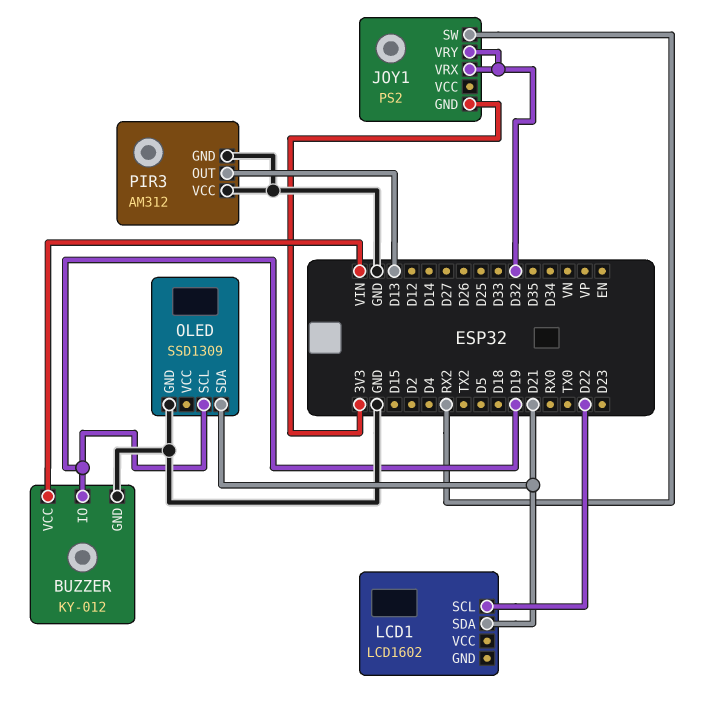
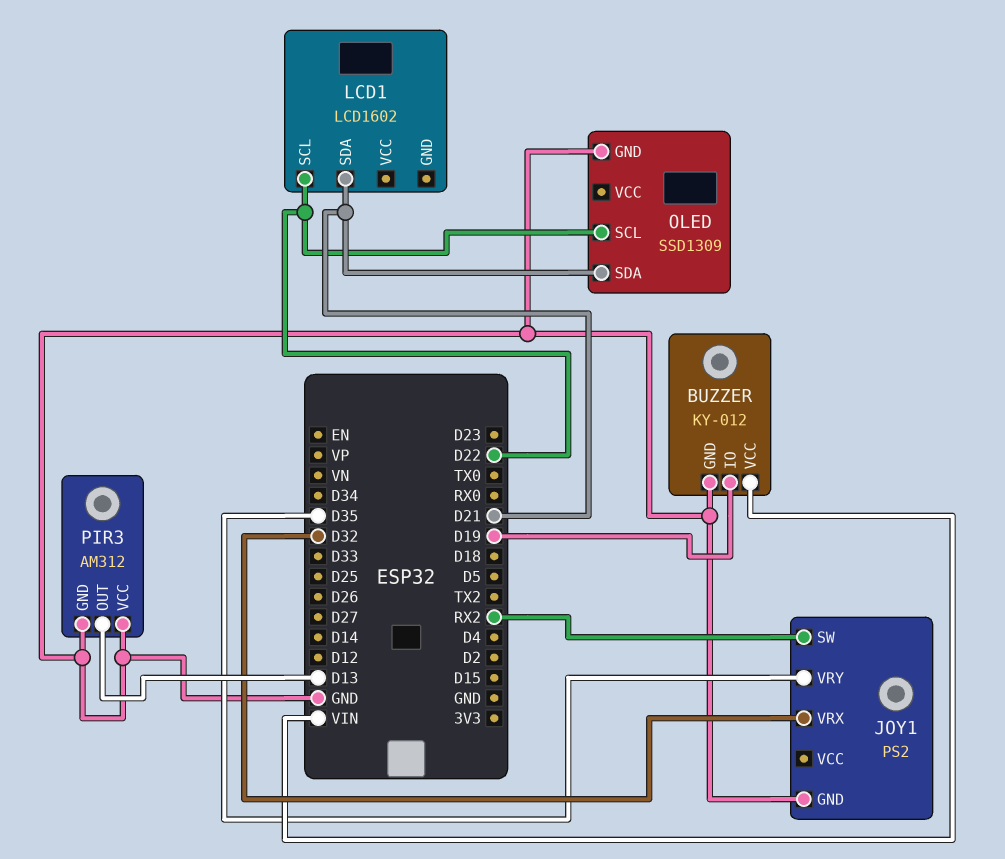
JOY1 pin GND: 3V3 -> GND
JOY1 pin VRY: D32 -> D35
OLED pin SCL: D19 -> D22

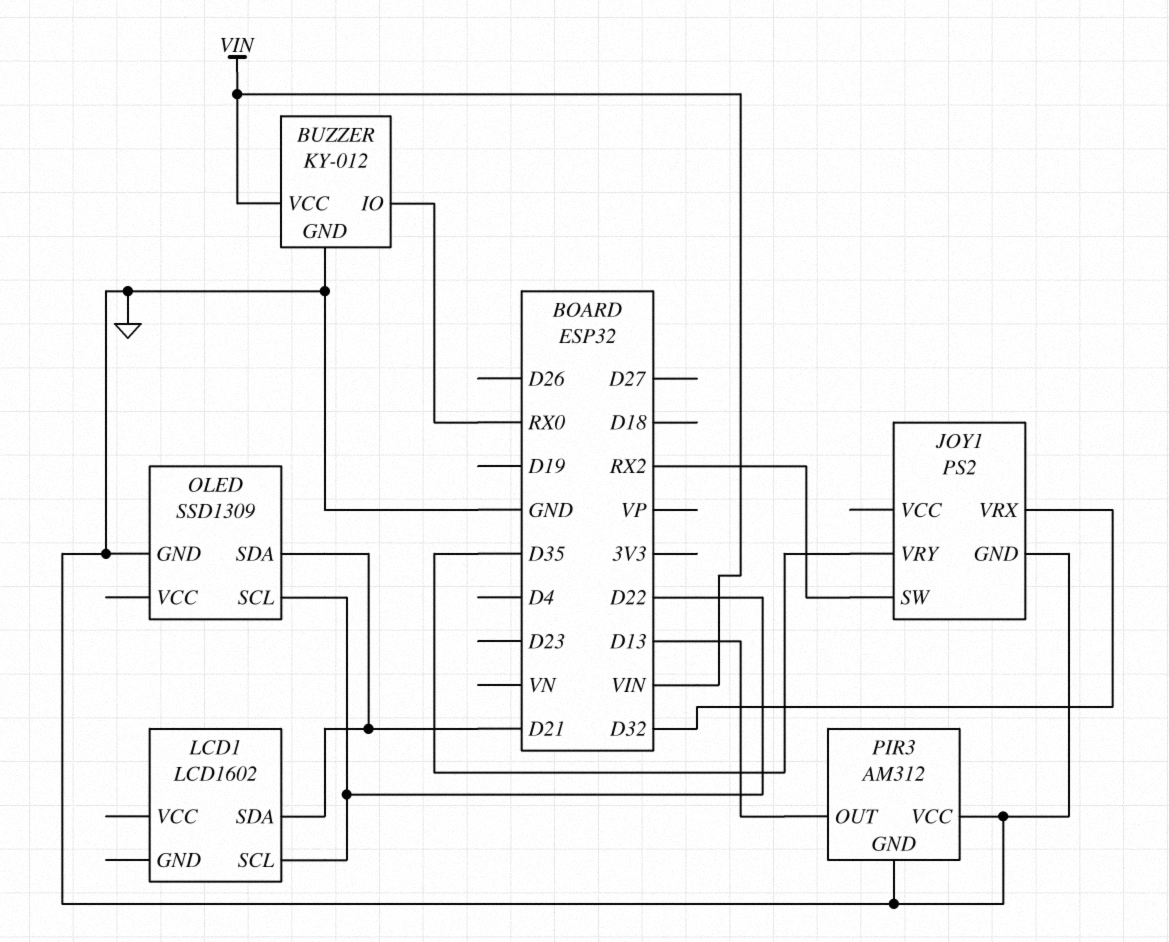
BUZZER pin IO: D19 -> RX0

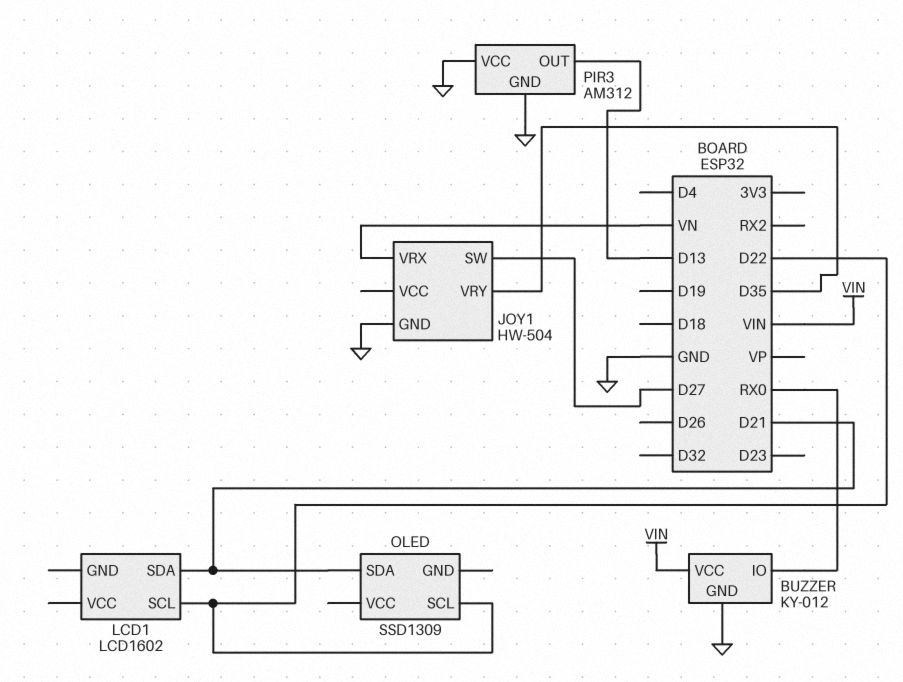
JOY1: PS2 -> HW-504
JOY1 pin SW: RX2 -> D27
JOY1 pin VRX: D32 -> VN
OLED pin GND: GND -> none

